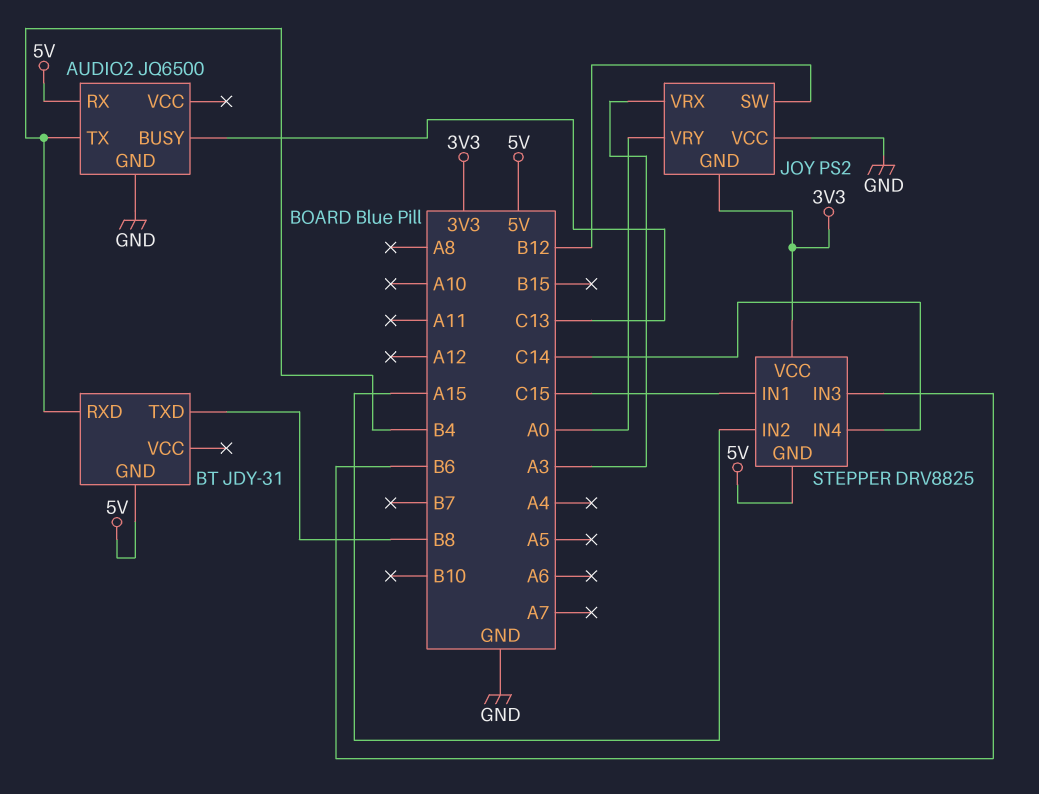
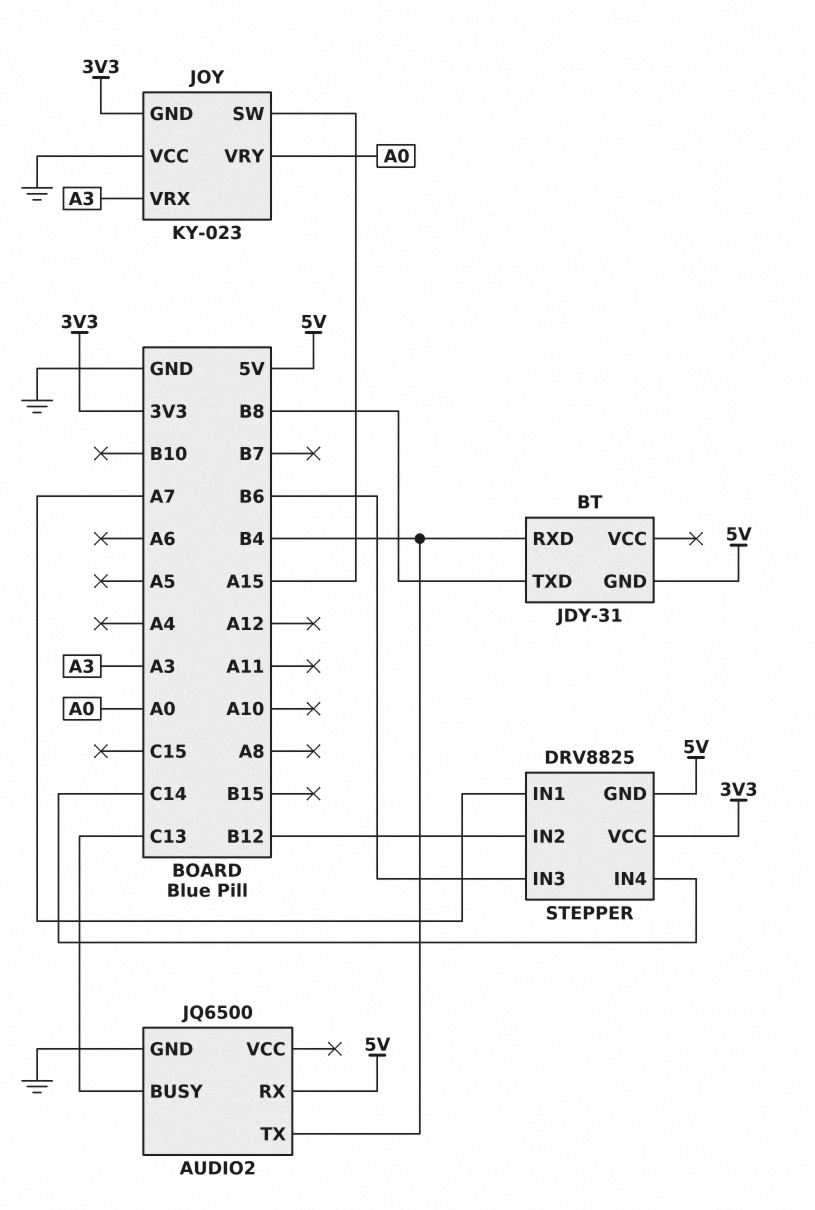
JOY: PS2 -> KY-023
JOY pin SW: B12 -> A15
STEPPER pin IN1: C15 -> A7
STEPPER pin IN2: A15 -> B12

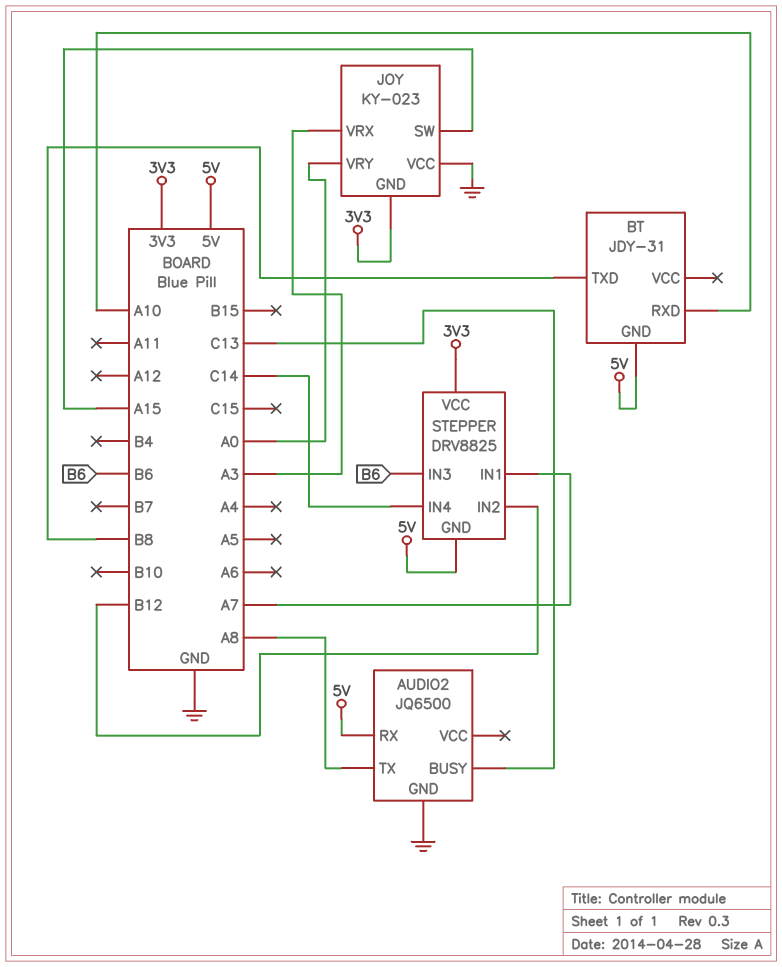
AUDIO2 pin TX: B4 -> A8
BT pin RXD: B4 -> A10

